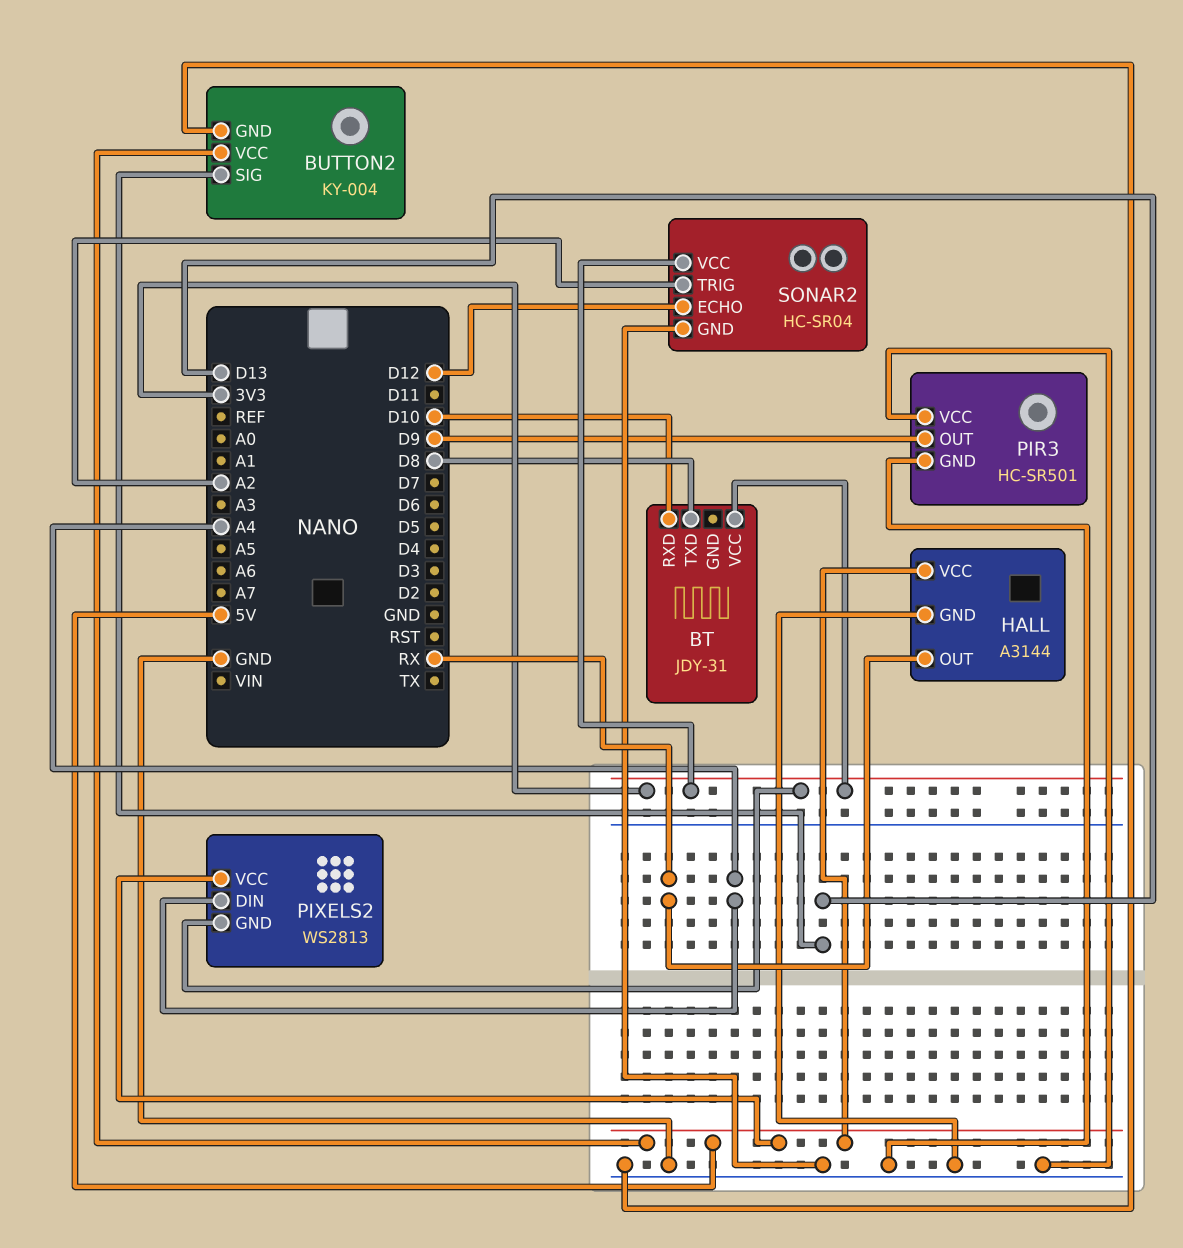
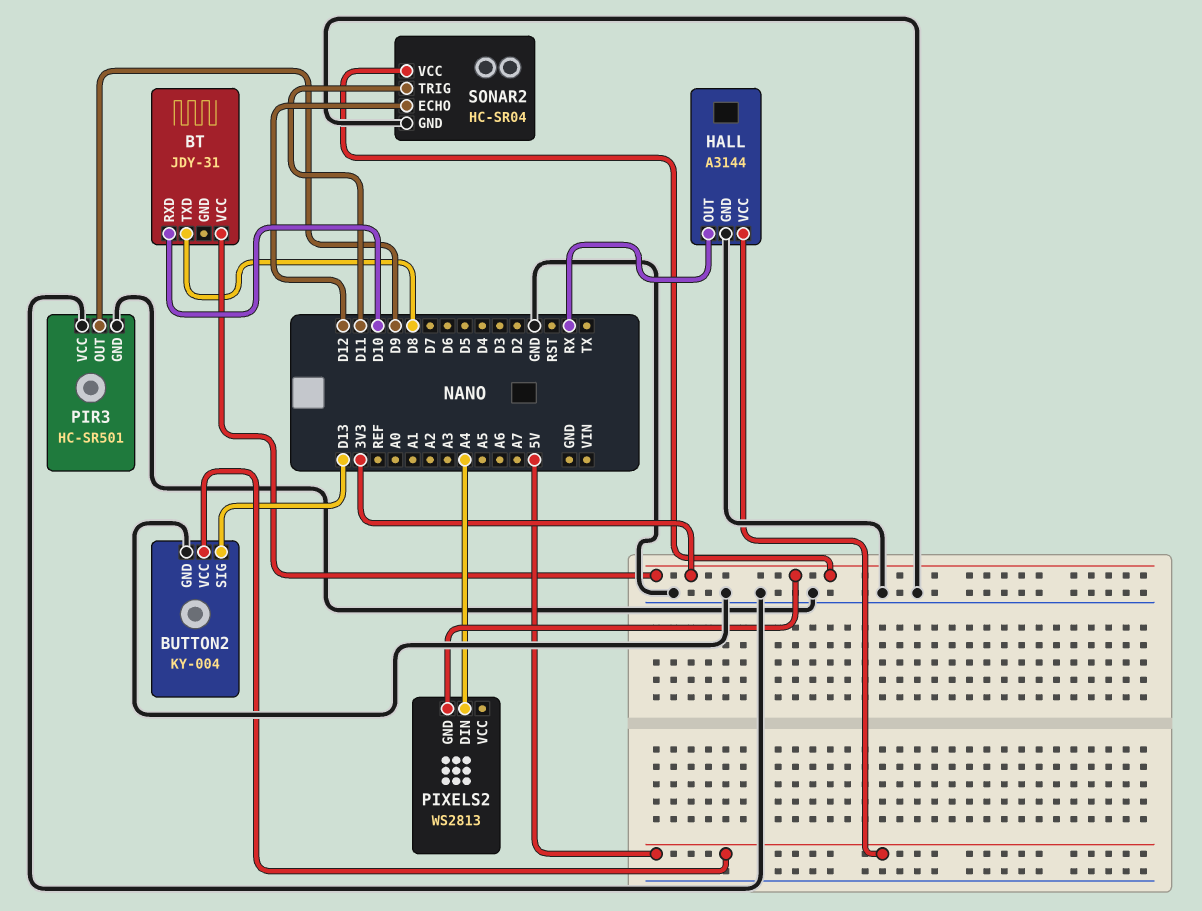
PIXELS2 pin VCC: 5V -> none
SONAR2 pin TRIG: A2 -> D11

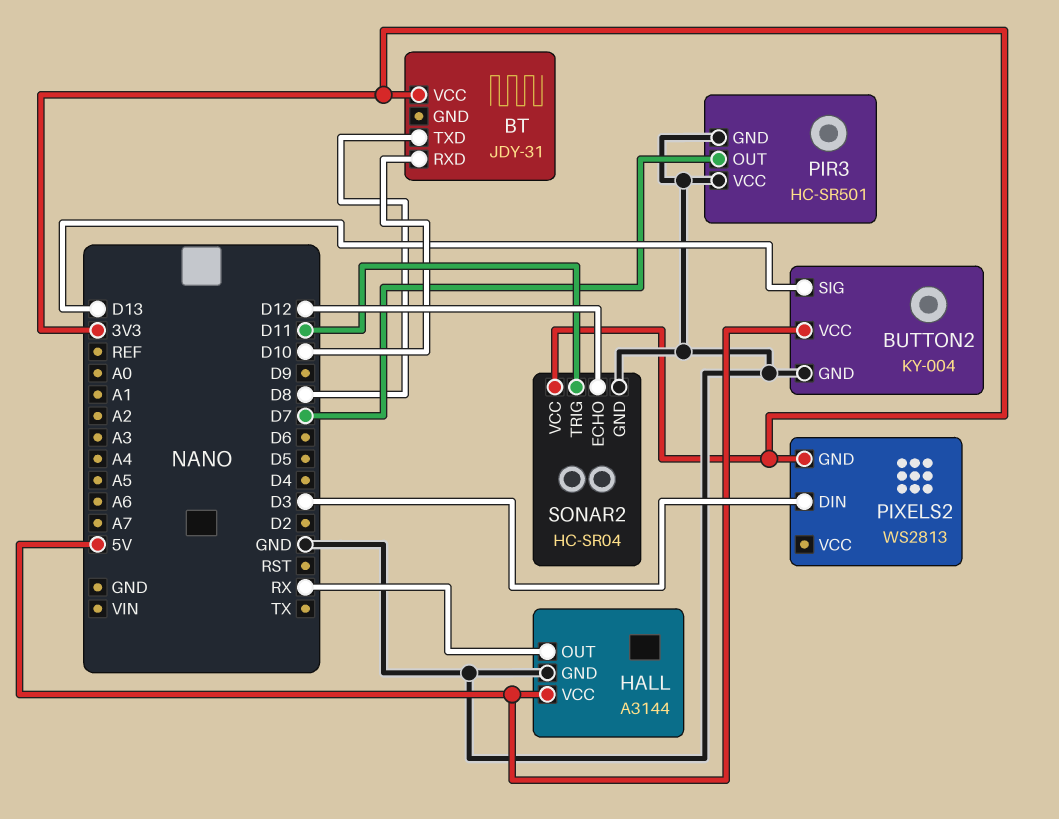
PIR3 pin OUT: D9 -> D7
PIXELS2 pin DIN: A4 -> D3

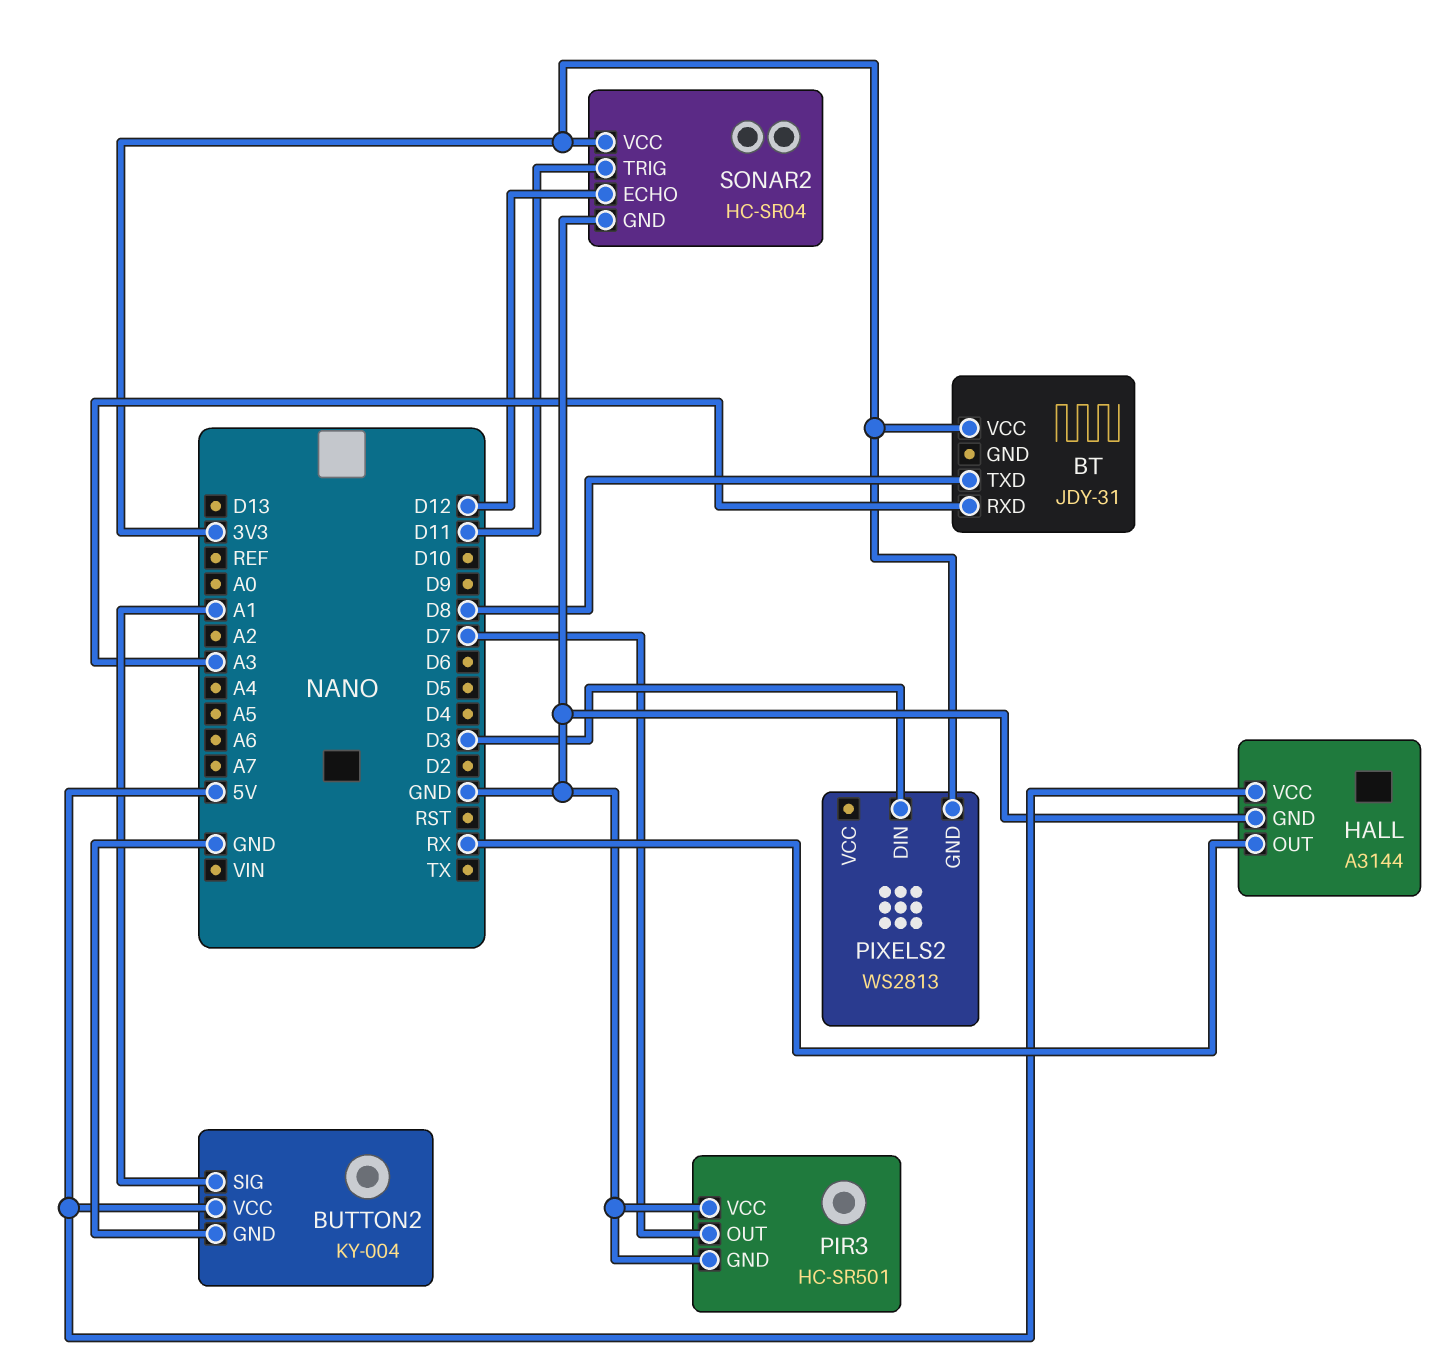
BT pin RXD: D10 -> A3
BUTTON2 pin SIG: D13 -> A1

